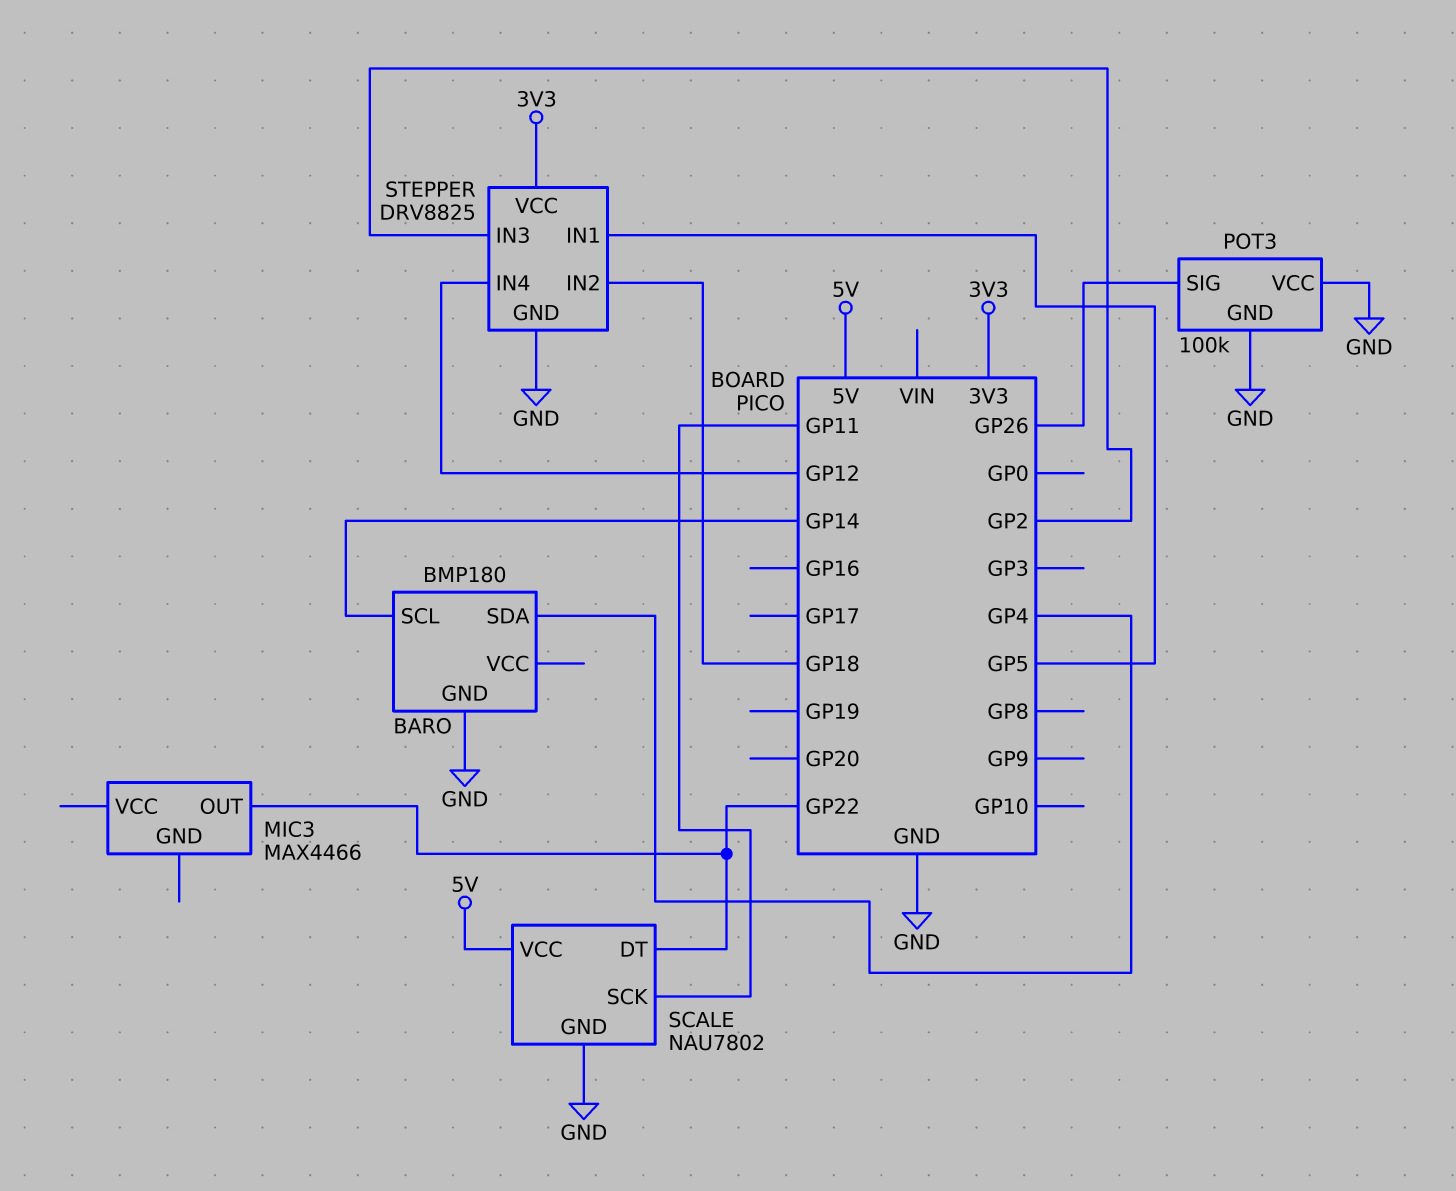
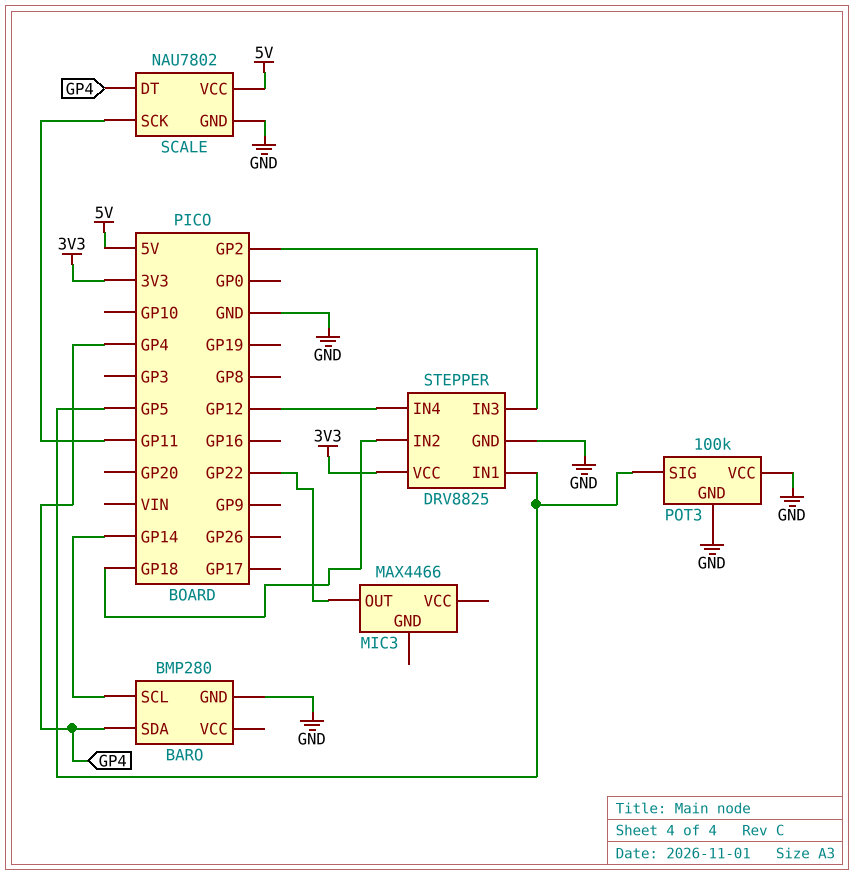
BARO: BMP180 -> BMP280
POT3 pin SIG: GP26 -> GP5
SCALE pin DT: GP22 -> GP4

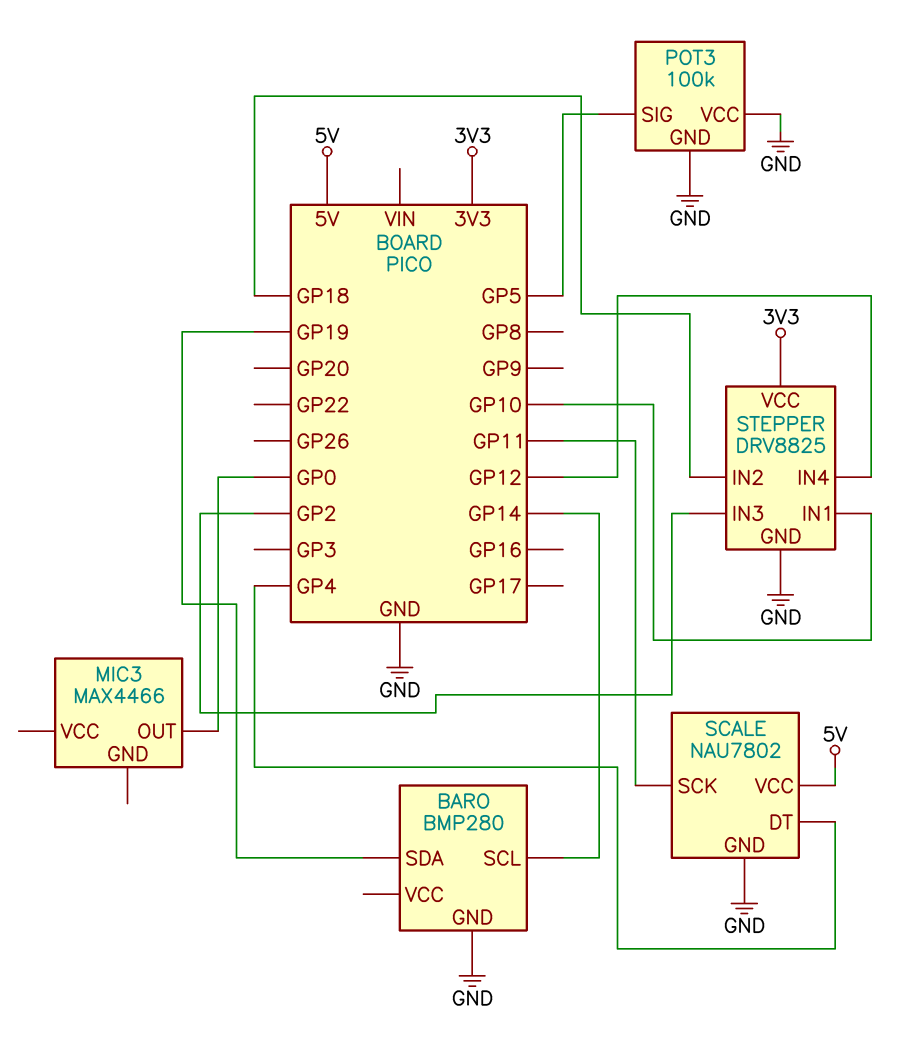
BARO pin SDA: GP4 -> GP19
MIC3 pin OUT: GP22 -> GP0
STEPPER pin IN1: GP5 -> GP10

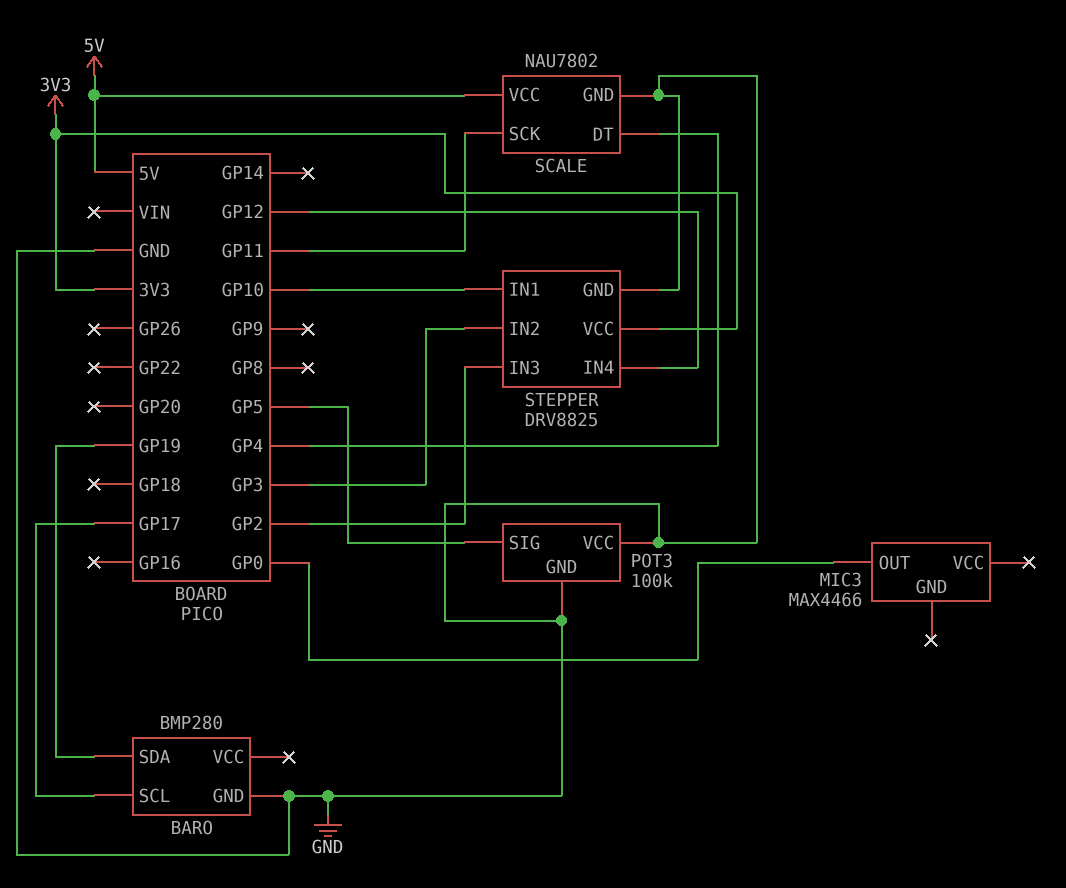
BARO pin SCL: GP14 -> GP17
STEPPER pin IN2: GP18 -> GP3

